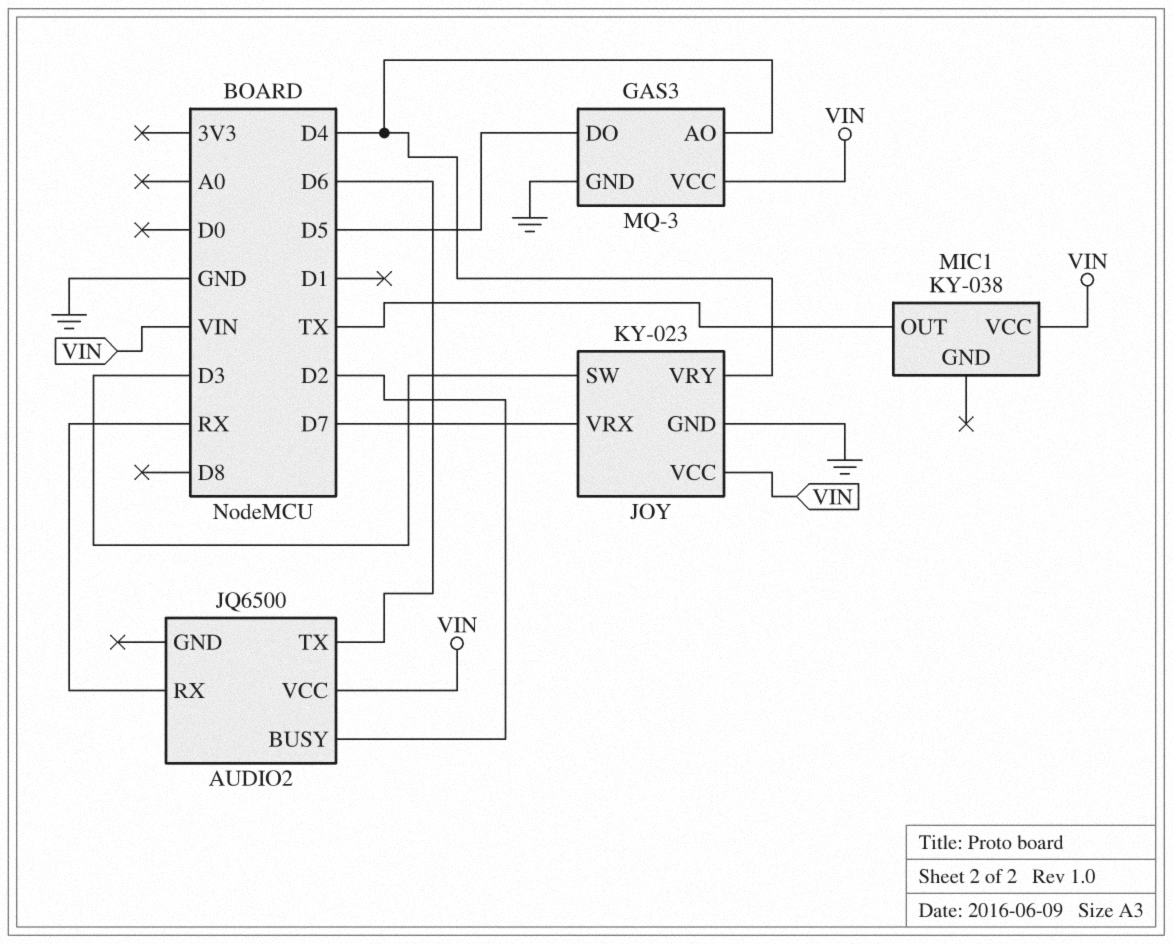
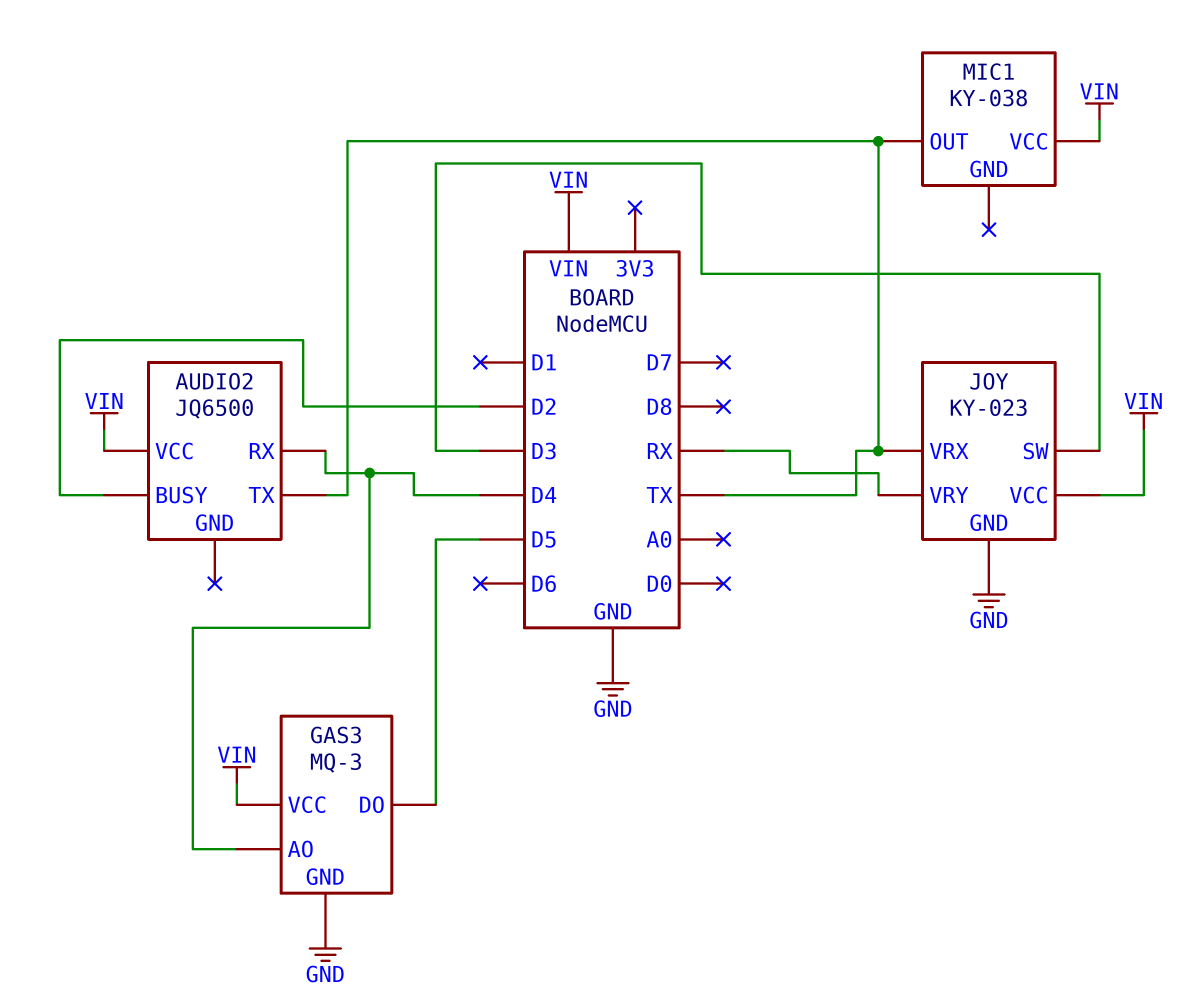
AUDIO2 pin RX: RX -> D4
AUDIO2 pin TX: D6 -> TX
JOY pin VRX: D7 -> TX
JOY pin VRY: D4 -> RX

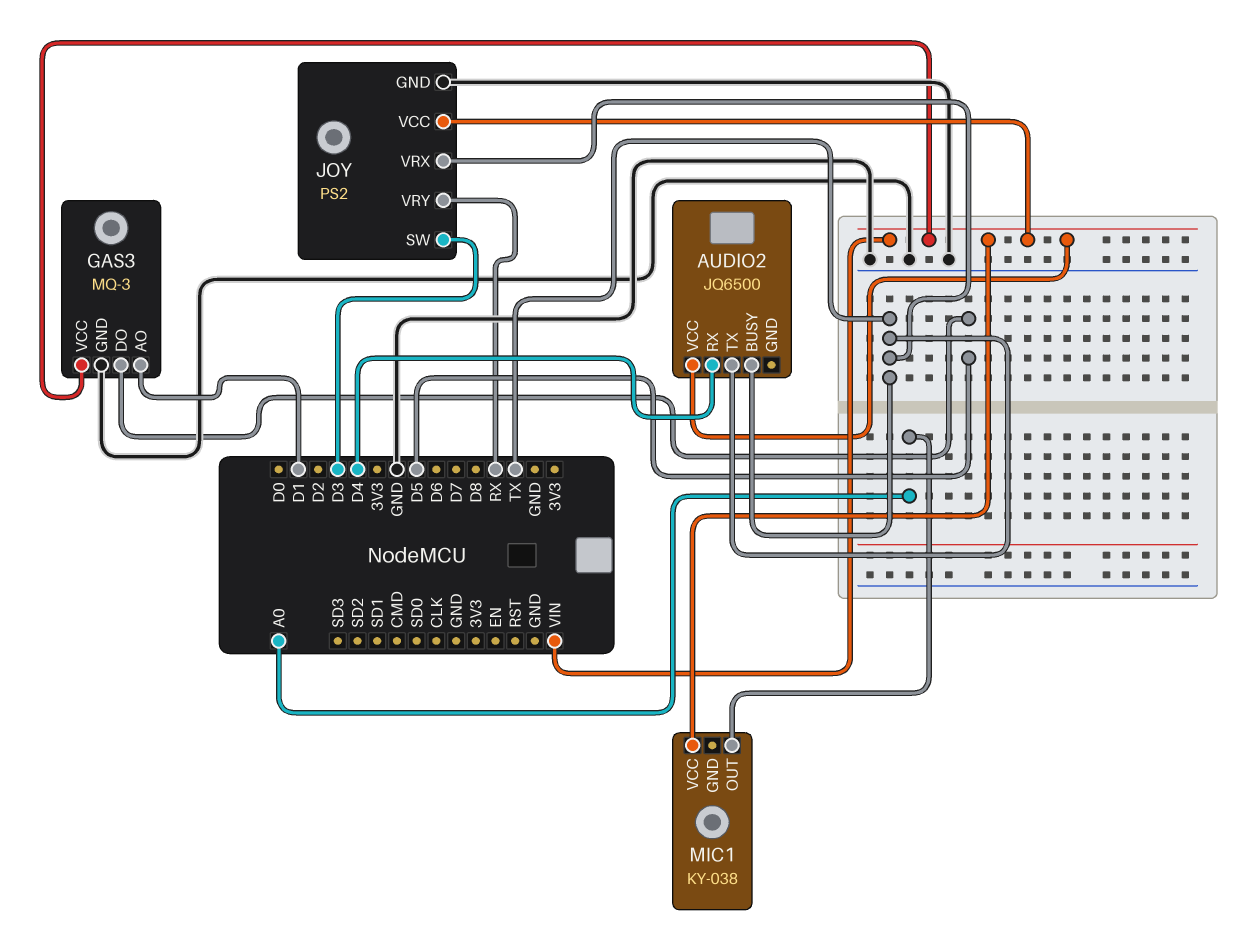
AUDIO2 pin BUSY: D2 -> TX
GAS3 pin AO: D4 -> D1
JOY: KY-023 -> PS2
MIC1 pin OUT: TX -> A0

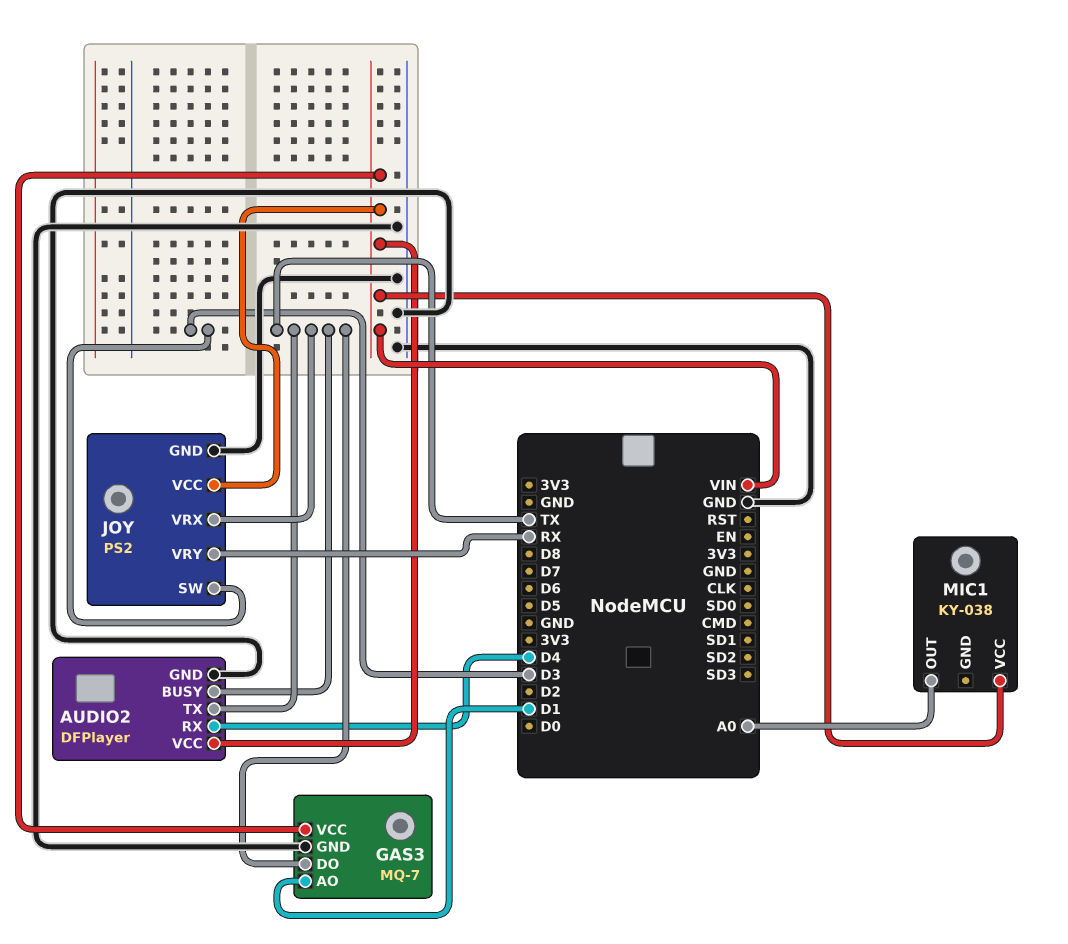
AUDIO2: JQ6500 -> DFPlayer
AUDIO2 pin GND: none -> GND
GAS3: MQ-3 -> MQ-7
GAS3 pin DO: D5 -> TX

